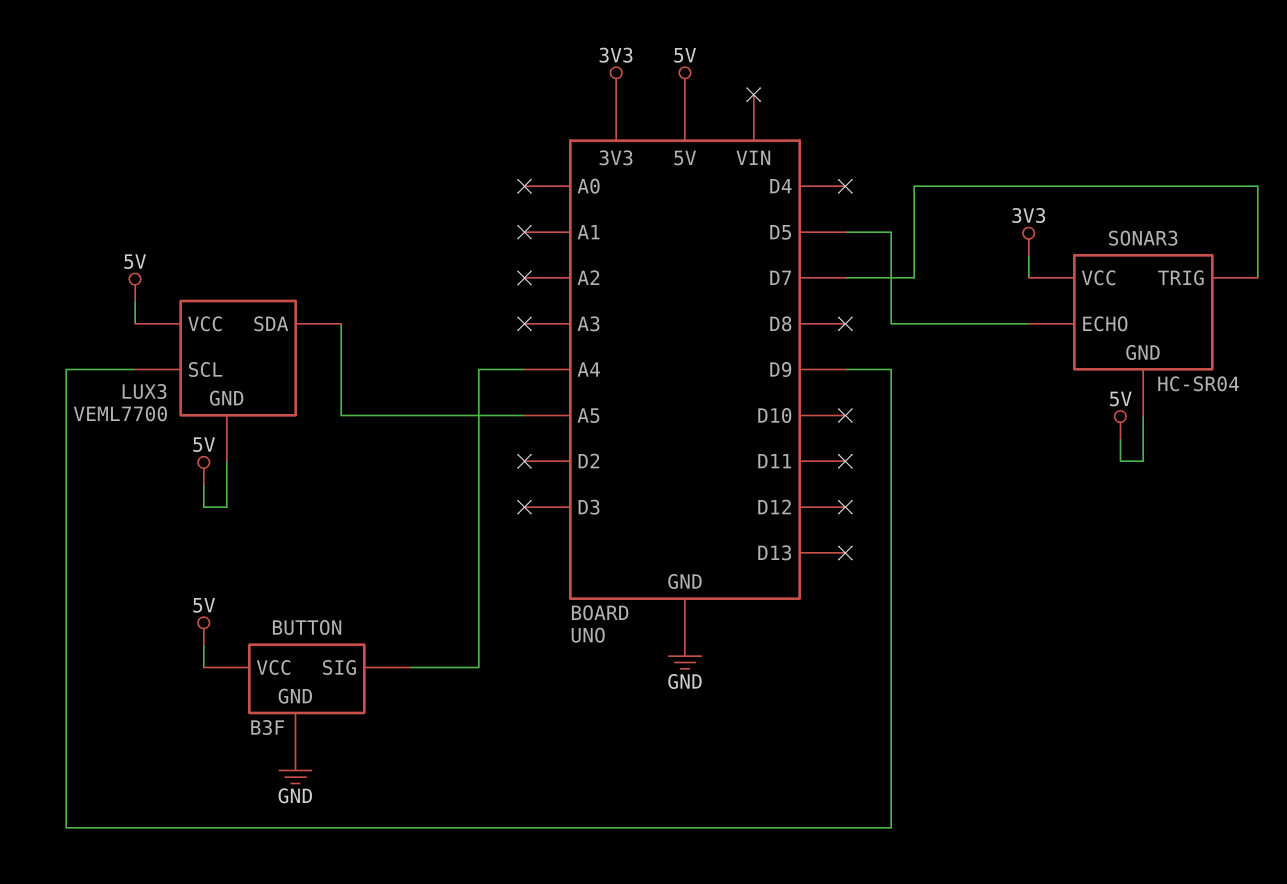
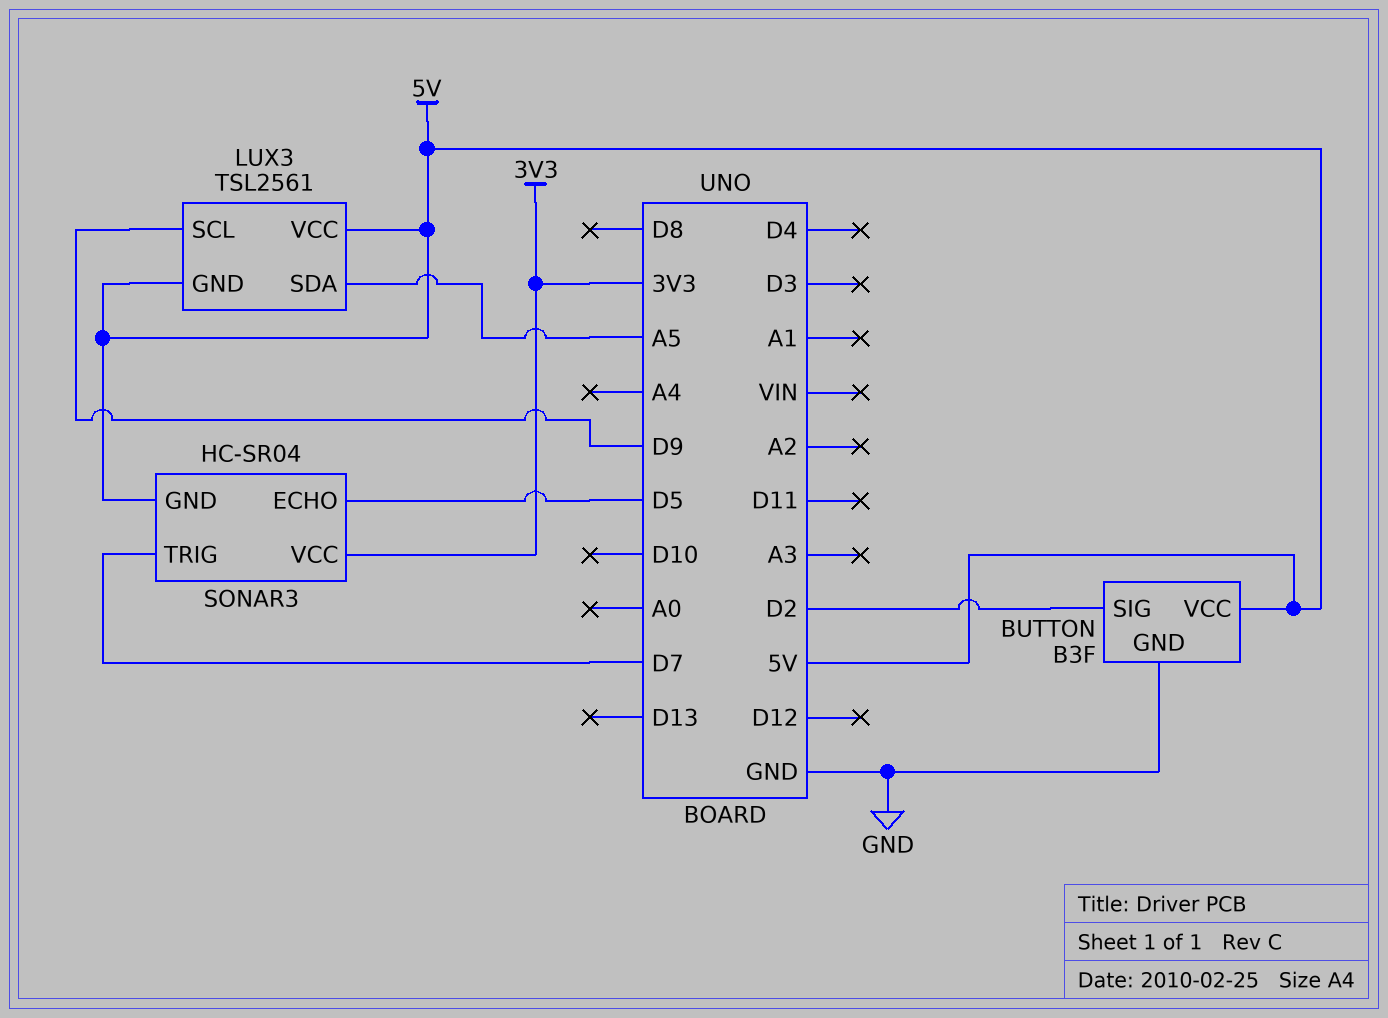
BUTTON pin SIG: A4 -> D2
LUX3: VEML7700 -> TSL2561

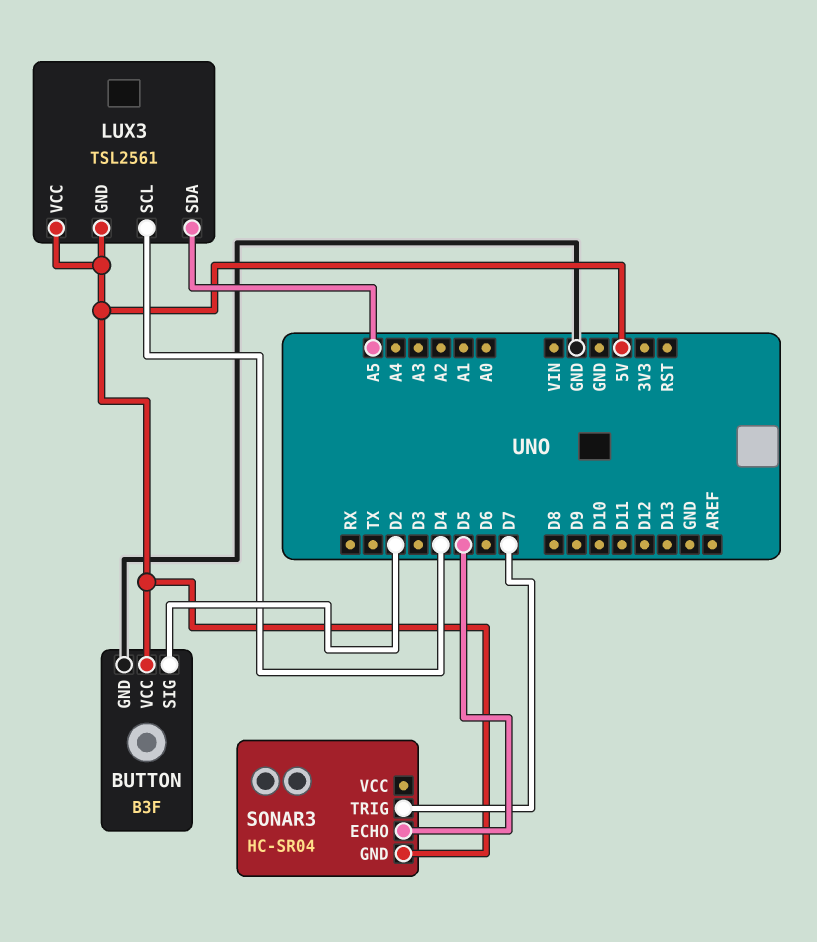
LUX3 pin SCL: D9 -> D4
SONAR3 pin VCC: 3V3 -> none

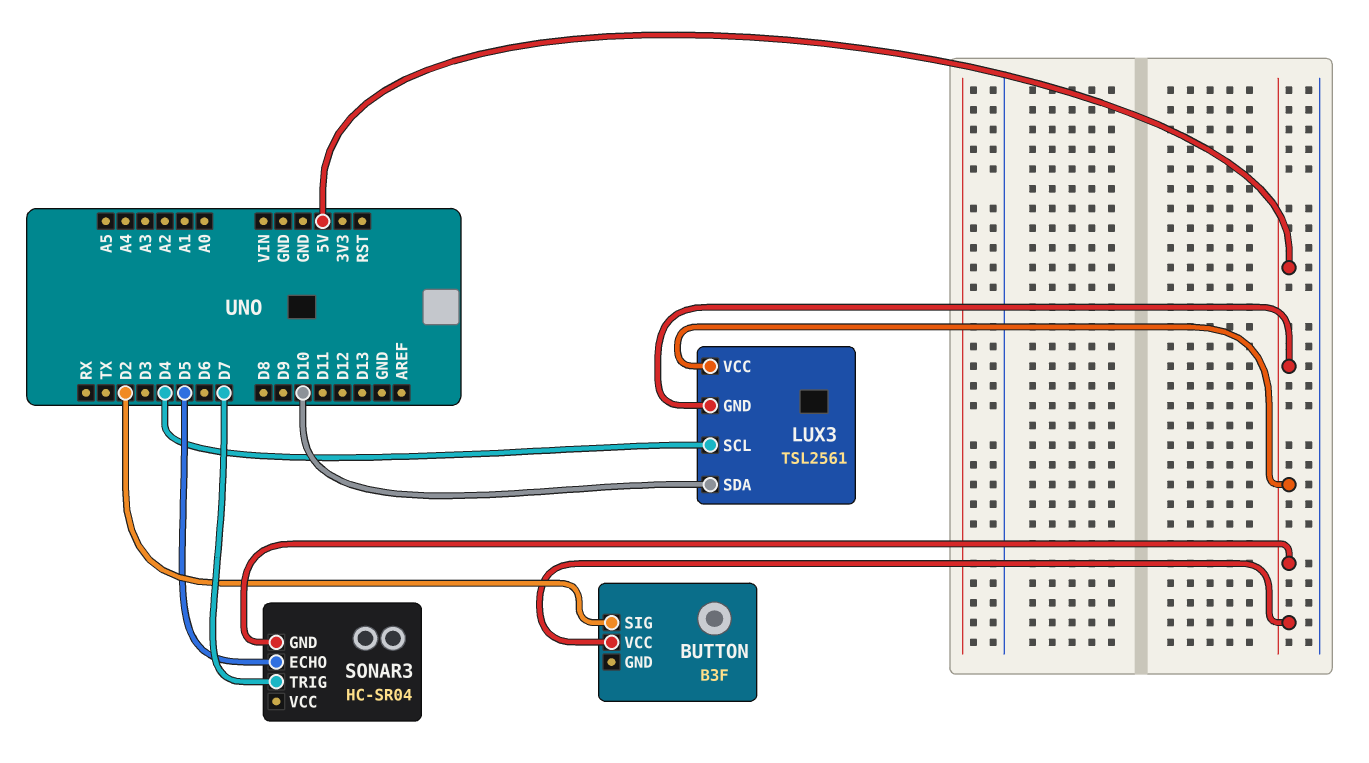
BUTTON pin GND: GND -> none
LUX3 pin SDA: A5 -> D10

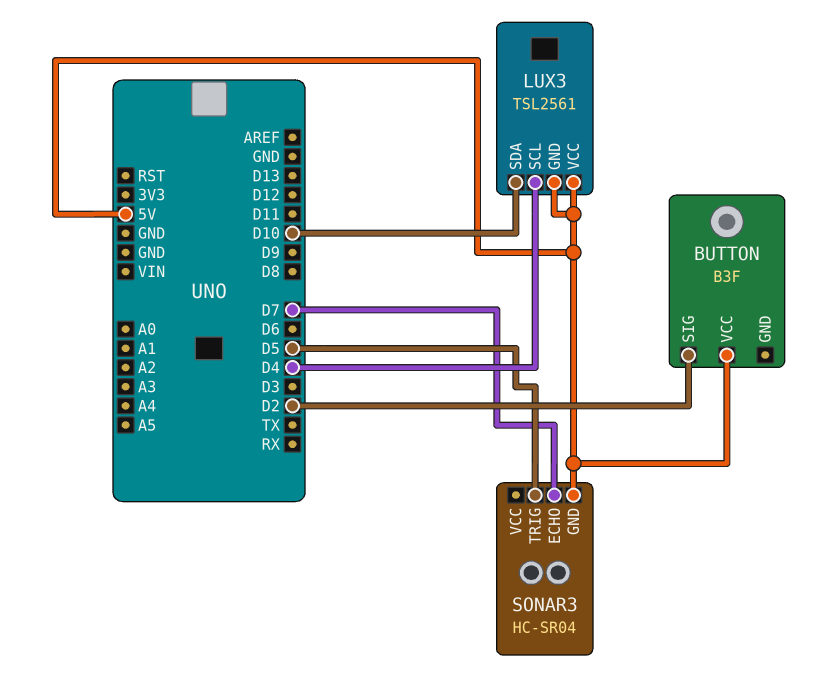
SONAR3 pin ECHO: D5 -> D7
SONAR3 pin TRIG: D7 -> D5

